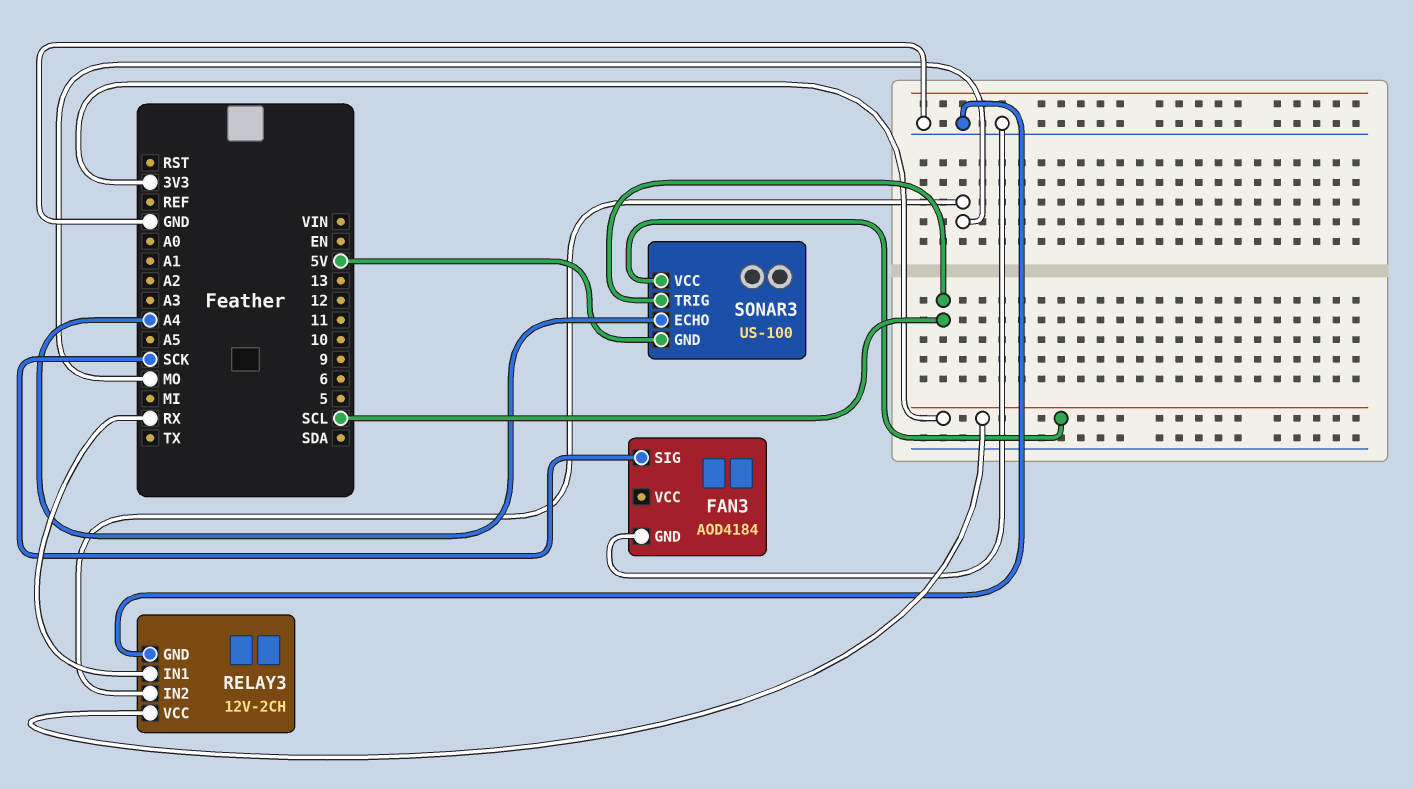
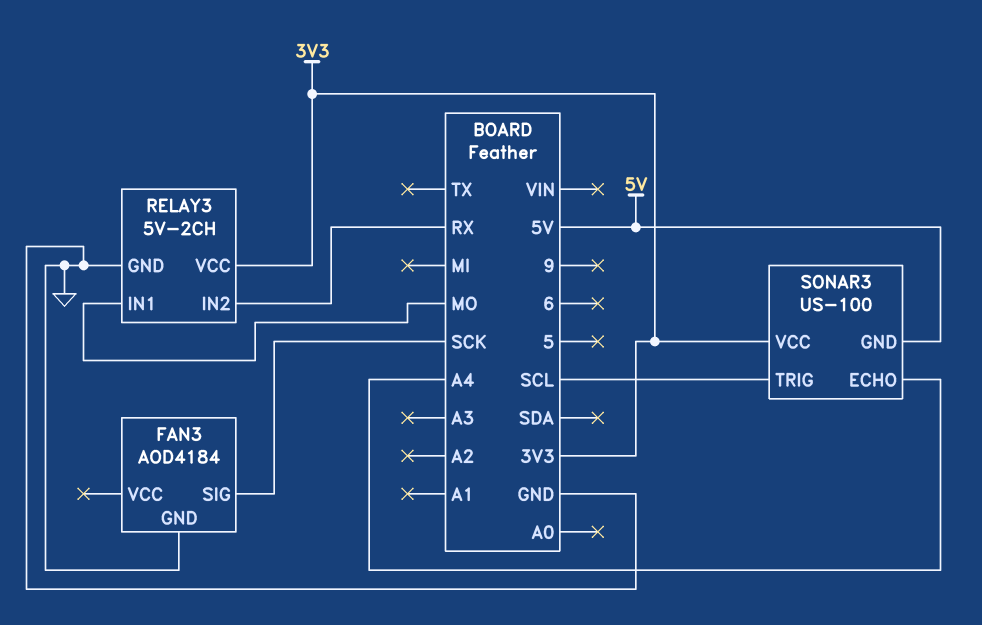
RELAY3: 12V-2CH -> 5V-2CH
RELAY3 pin IN1: RX -> MO
RELAY3 pin IN2: MO -> RX

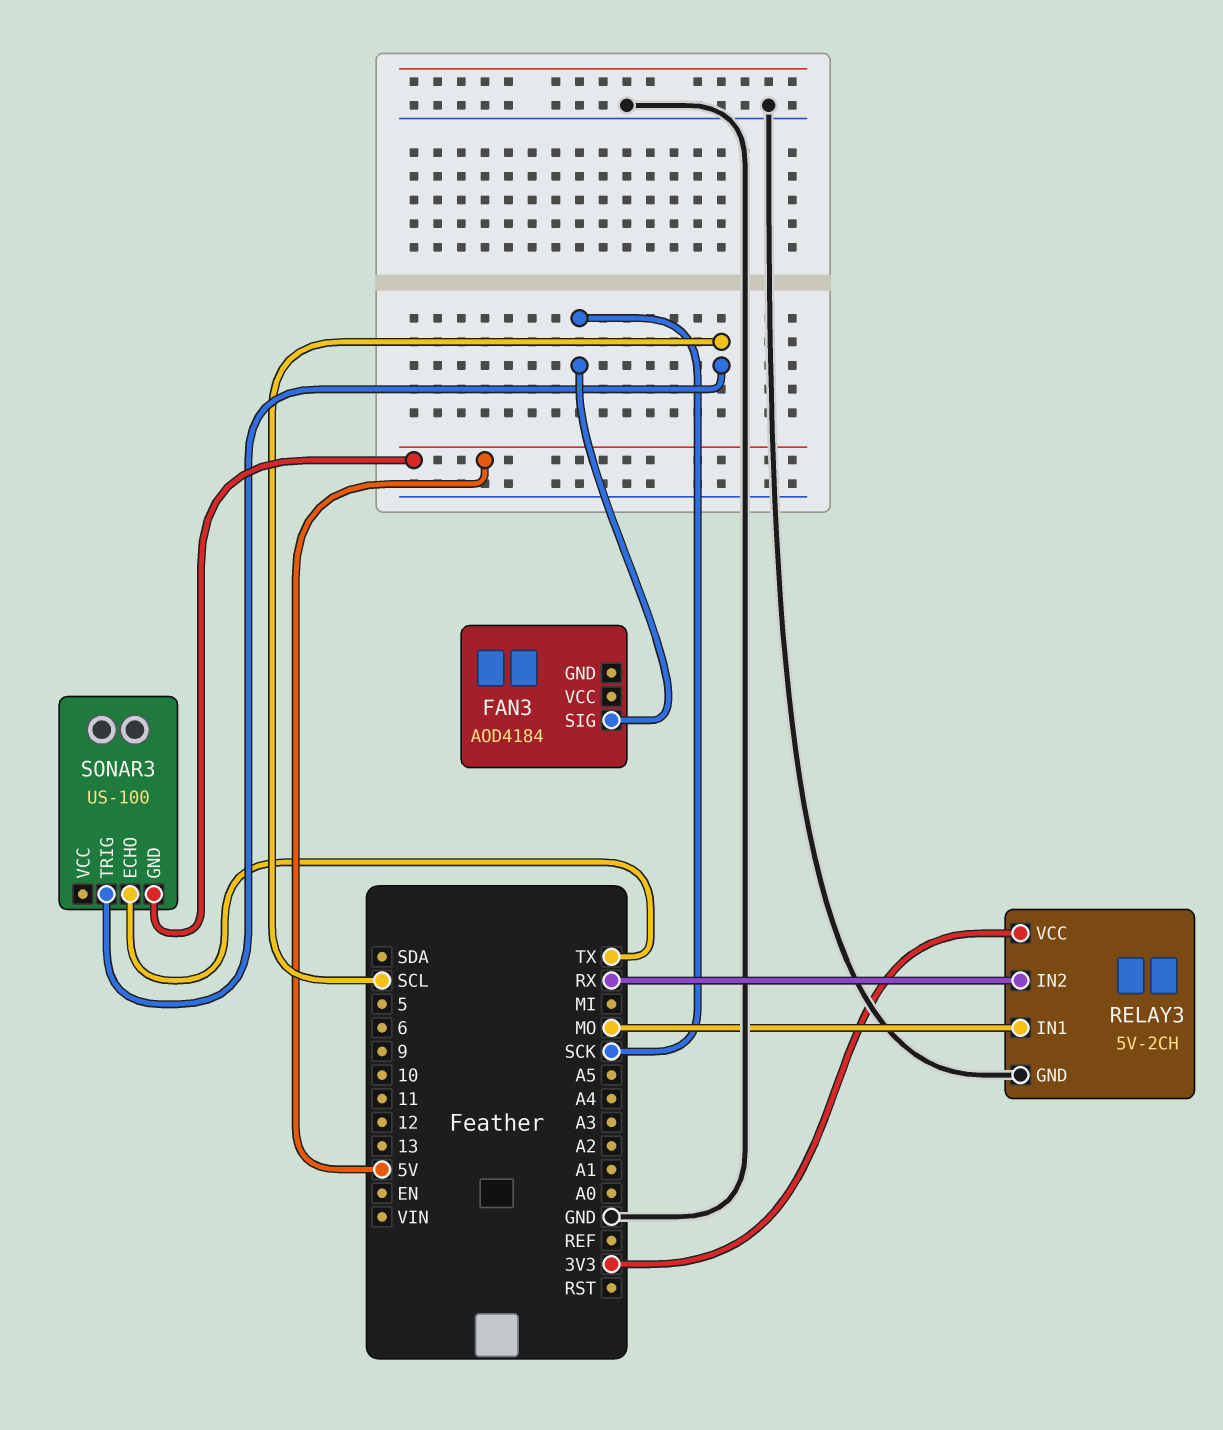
FAN3 pin GND: GND -> none
SONAR3 pin ECHO: A4 -> TX
SONAR3 pin VCC: 3V3 -> none

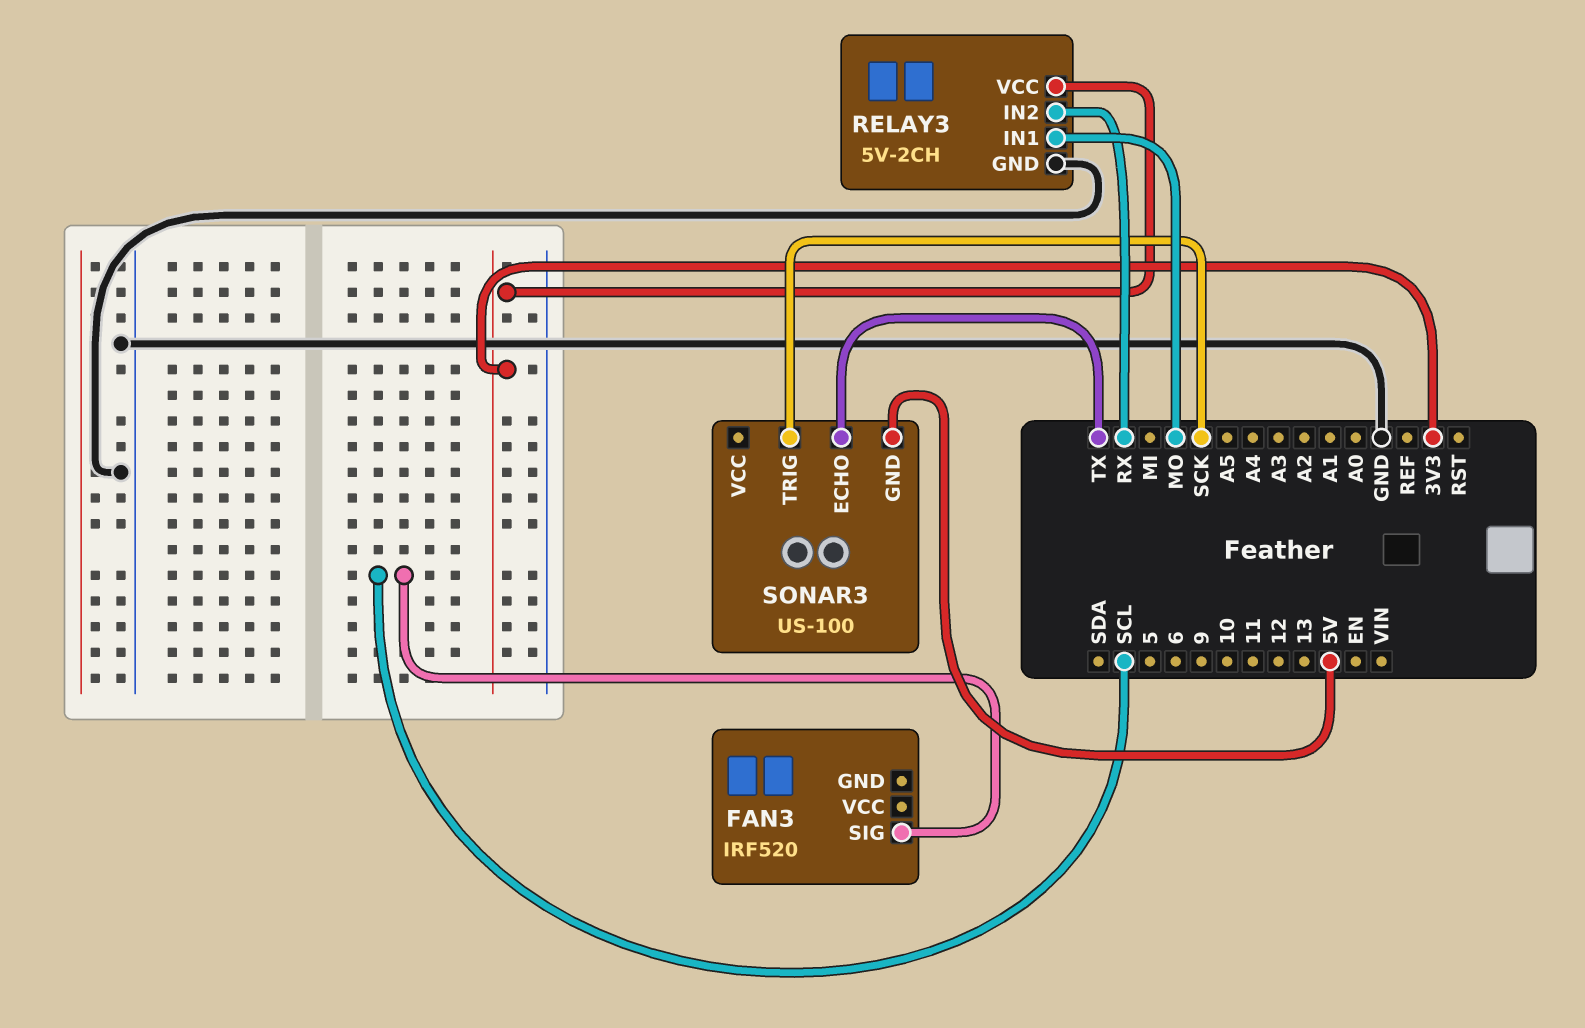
FAN3: AOD4184 -> IRF520
FAN3 pin SIG: SCK -> SCL
SONAR3 pin TRIG: SCL -> SCK

